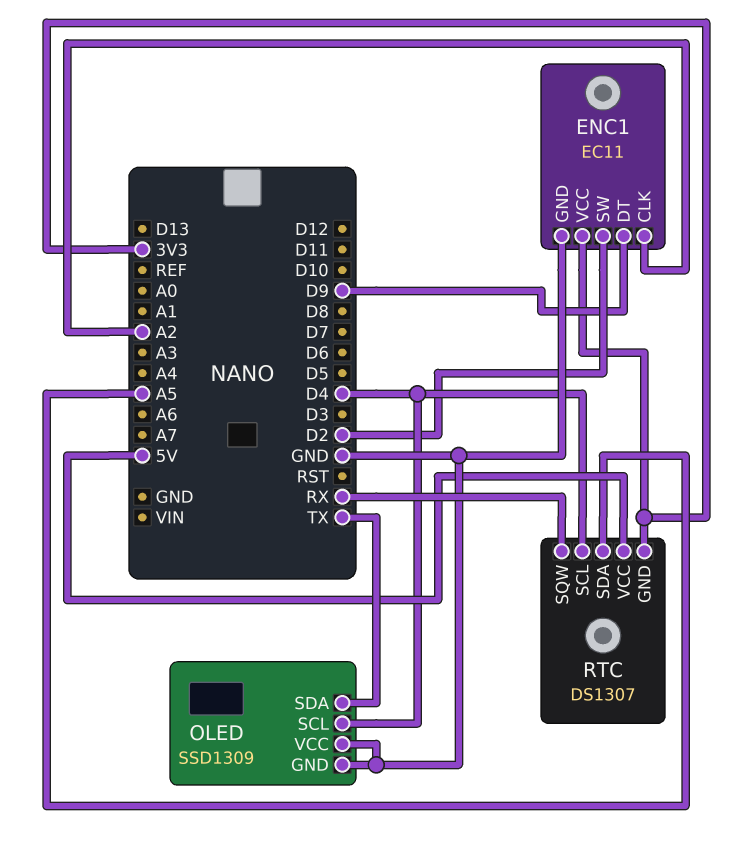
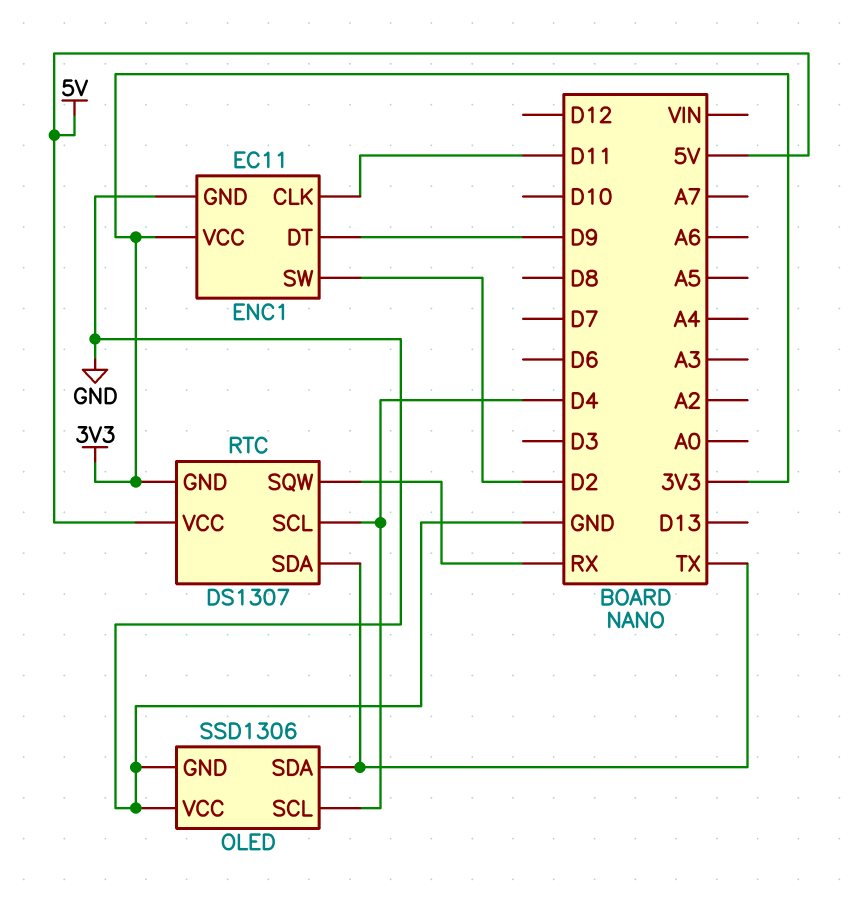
ENC1 pin CLK: A2 -> D11
OLED: SSD1309 -> SSD1306
RTC pin SDA: A5 -> TX

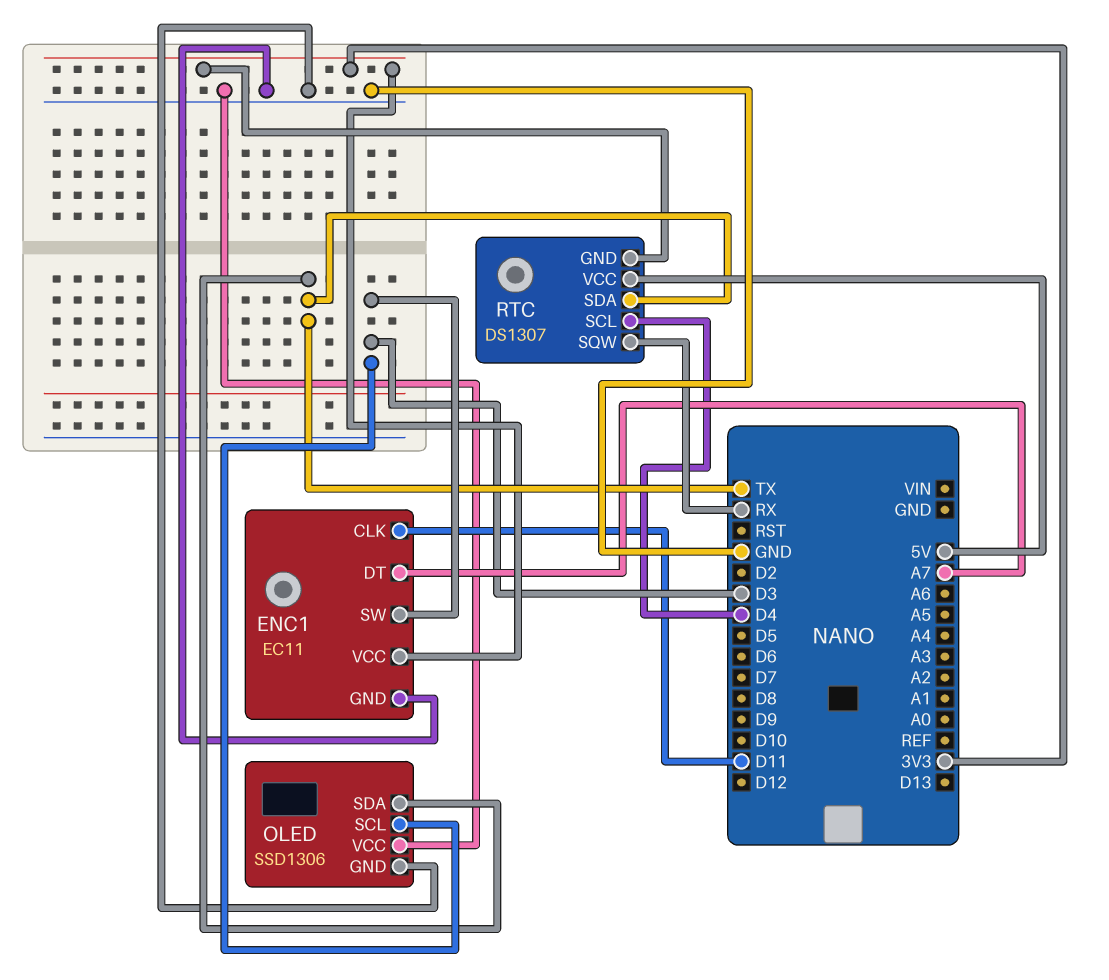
ENC1 pin DT: D9 -> A7
ENC1 pin SW: D2 -> D3
OLED pin SCL: D4 -> D3

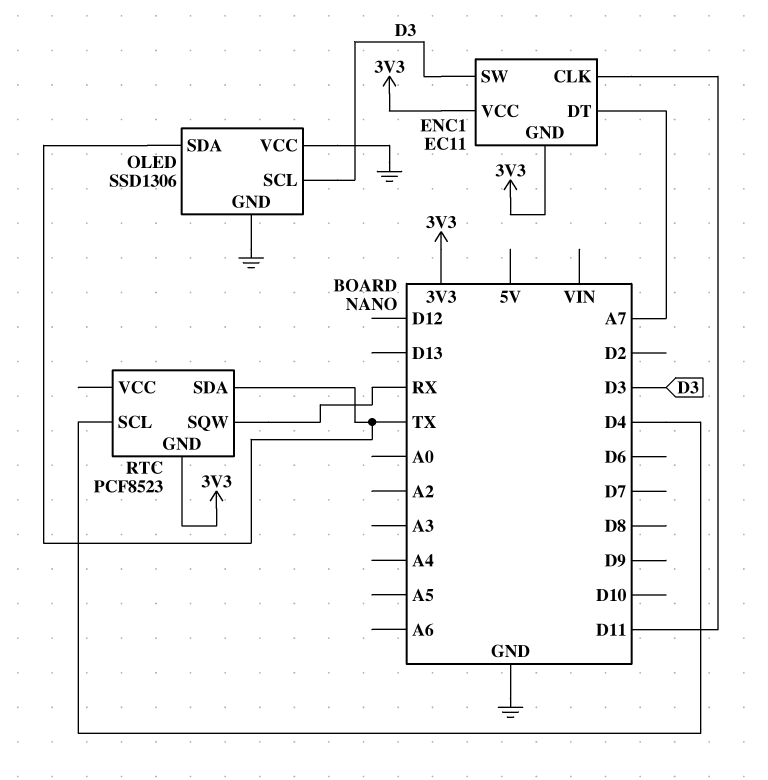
ENC1 pin GND: GND -> 3V3
RTC: DS1307 -> PCF8523
RTC pin VCC: 5V -> none

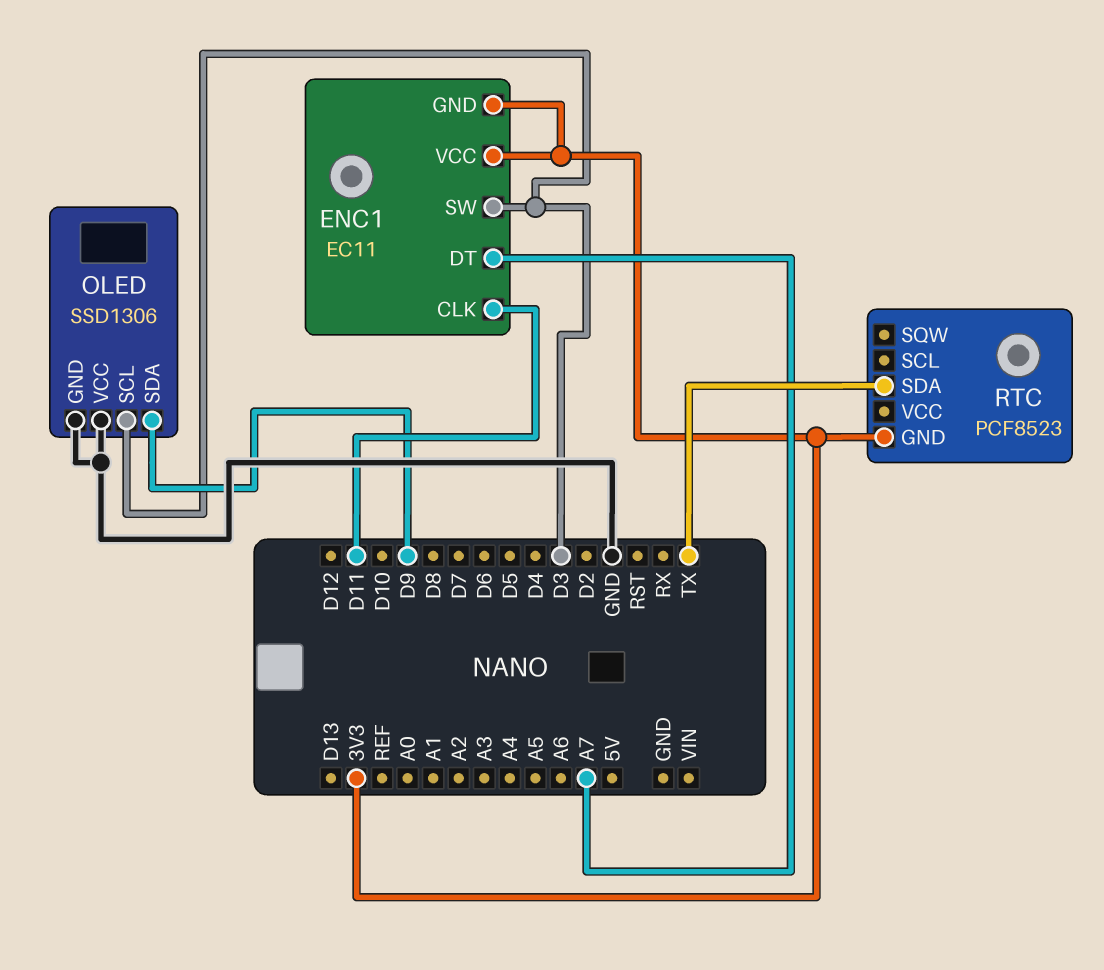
OLED pin SDA: TX -> D9
RTC pin SCL: D4 -> none
RTC pin SQW: RX -> none

